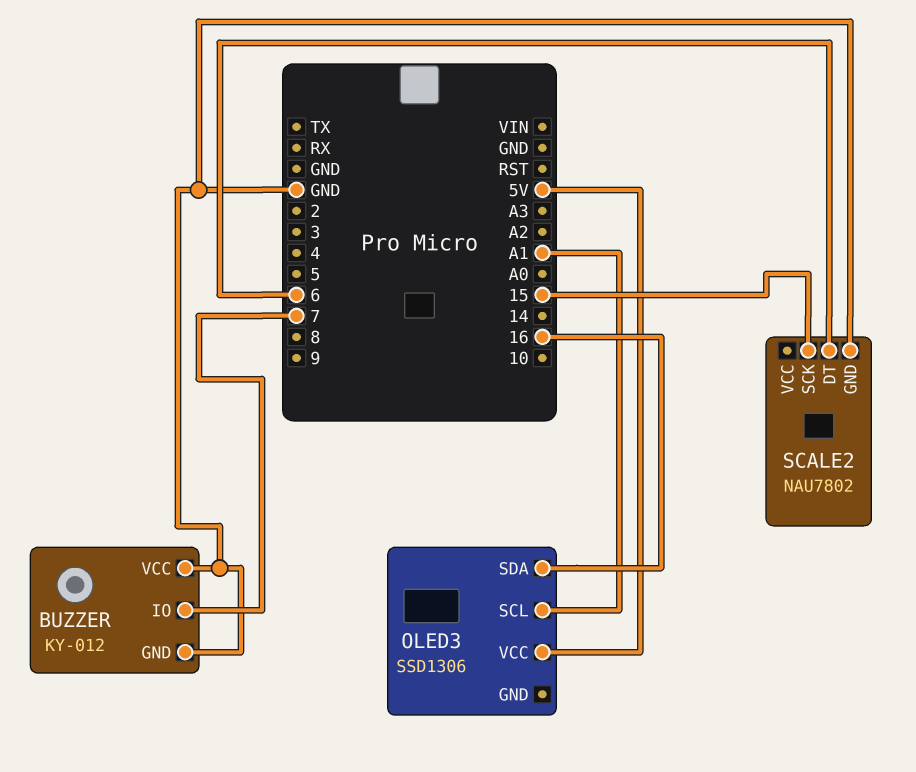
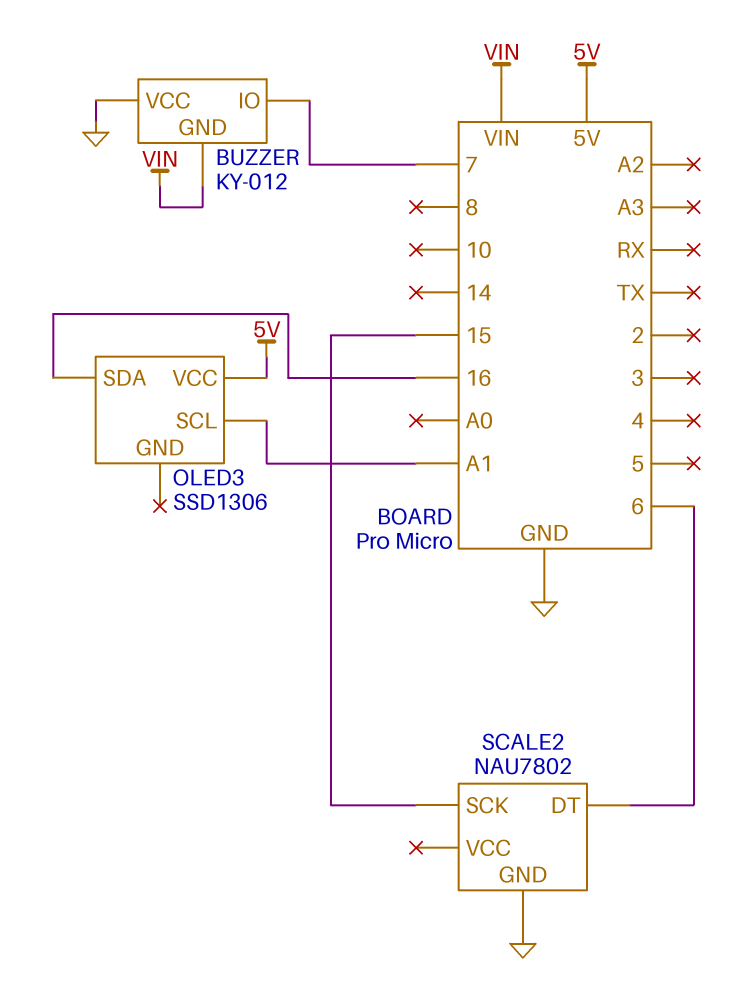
BUZZER pin GND: GND -> VIN

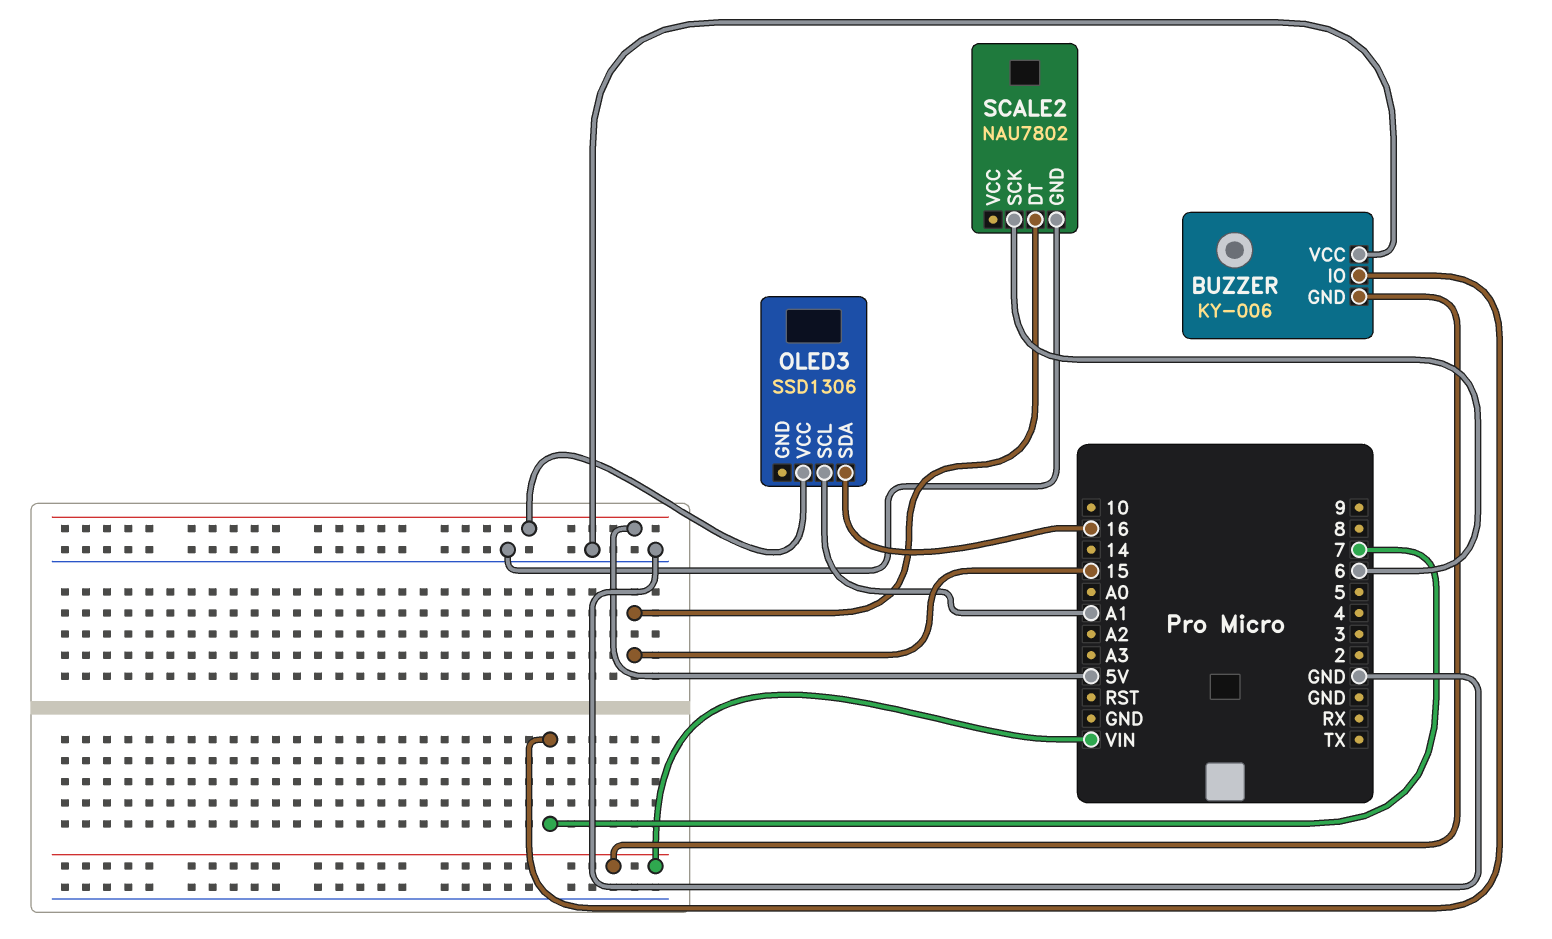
BUZZER: KY-012 -> KY-006
SCALE2 pin DT: 6 -> 15
SCALE2 pin SCK: 15 -> 6

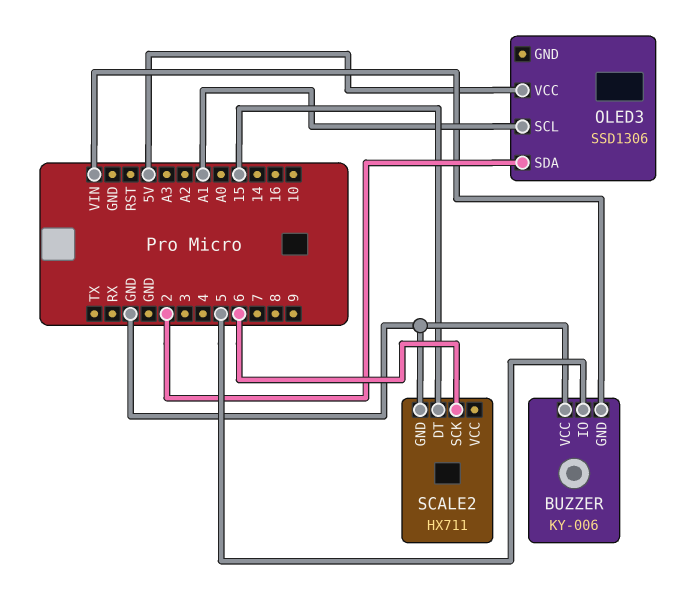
BUZZER pin IO: 7 -> 5
OLED3 pin SDA: 16 -> 2
SCALE2: NAU7802 -> HX711

